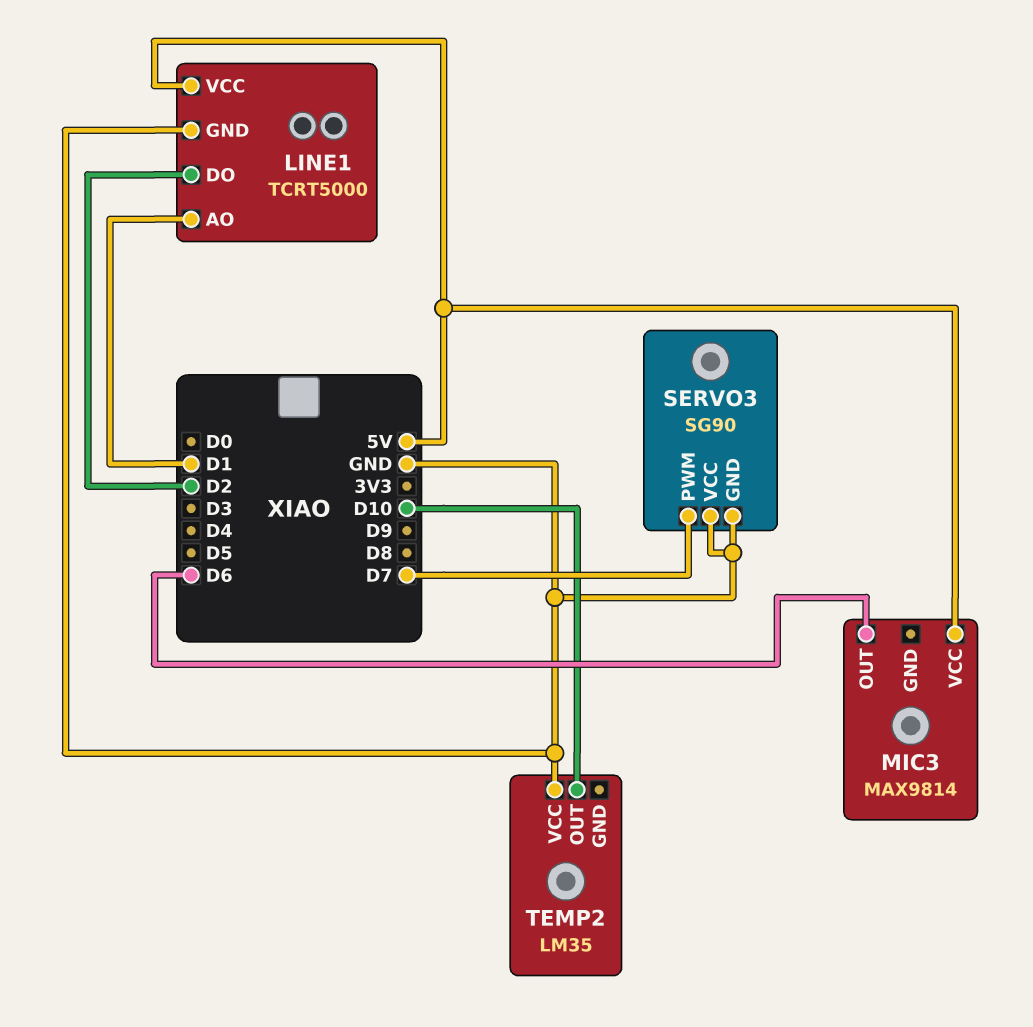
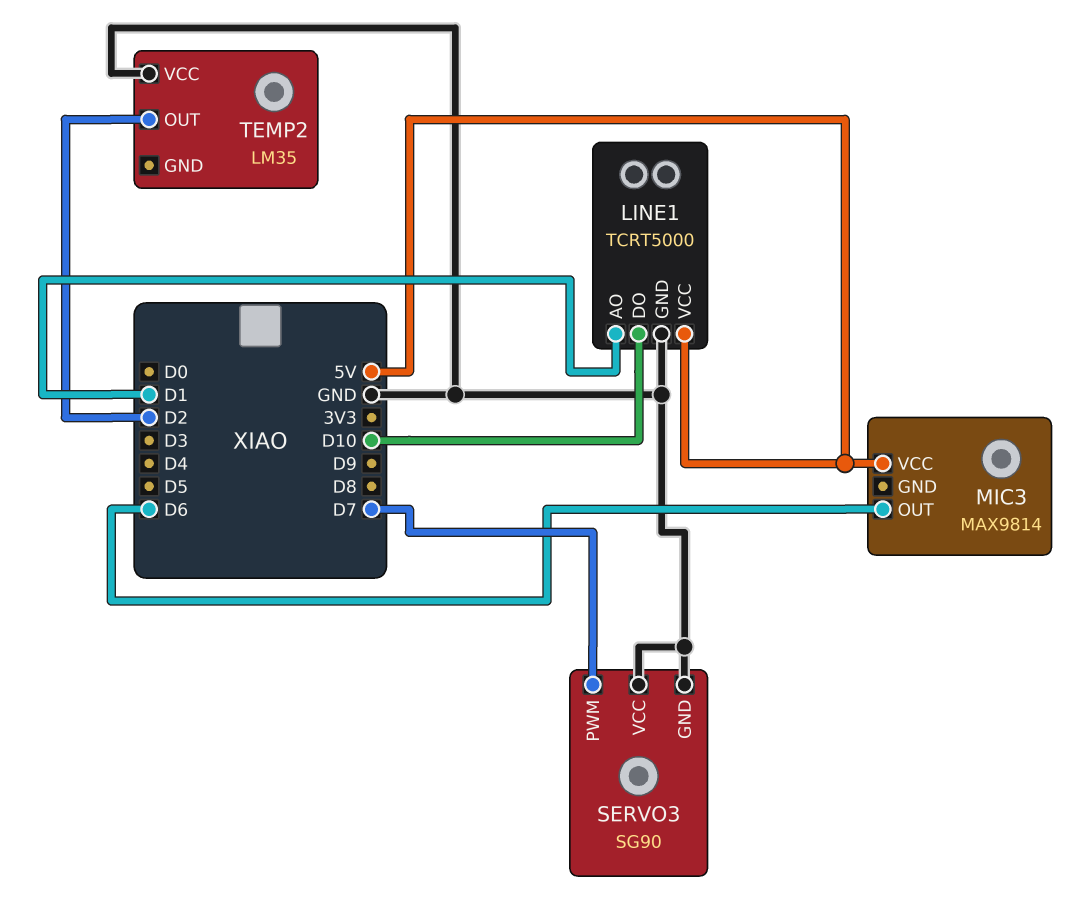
LINE1 pin DO: D2 -> D10
TEMP2 pin OUT: D10 -> D2

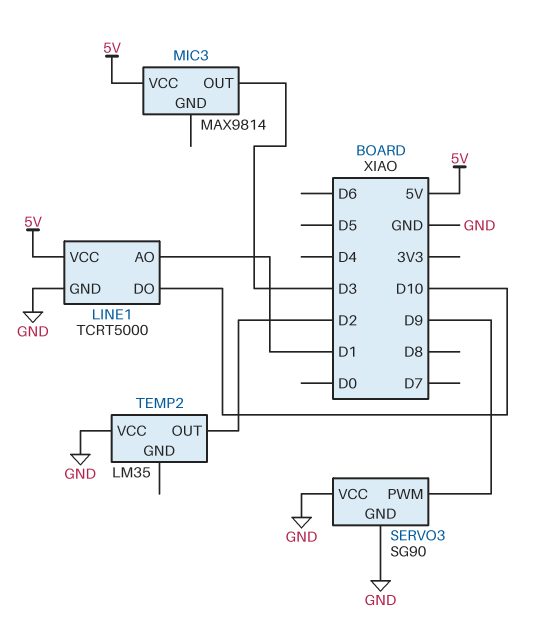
MIC3 pin OUT: D6 -> D3
SERVO3 pin PWM: D7 -> D9

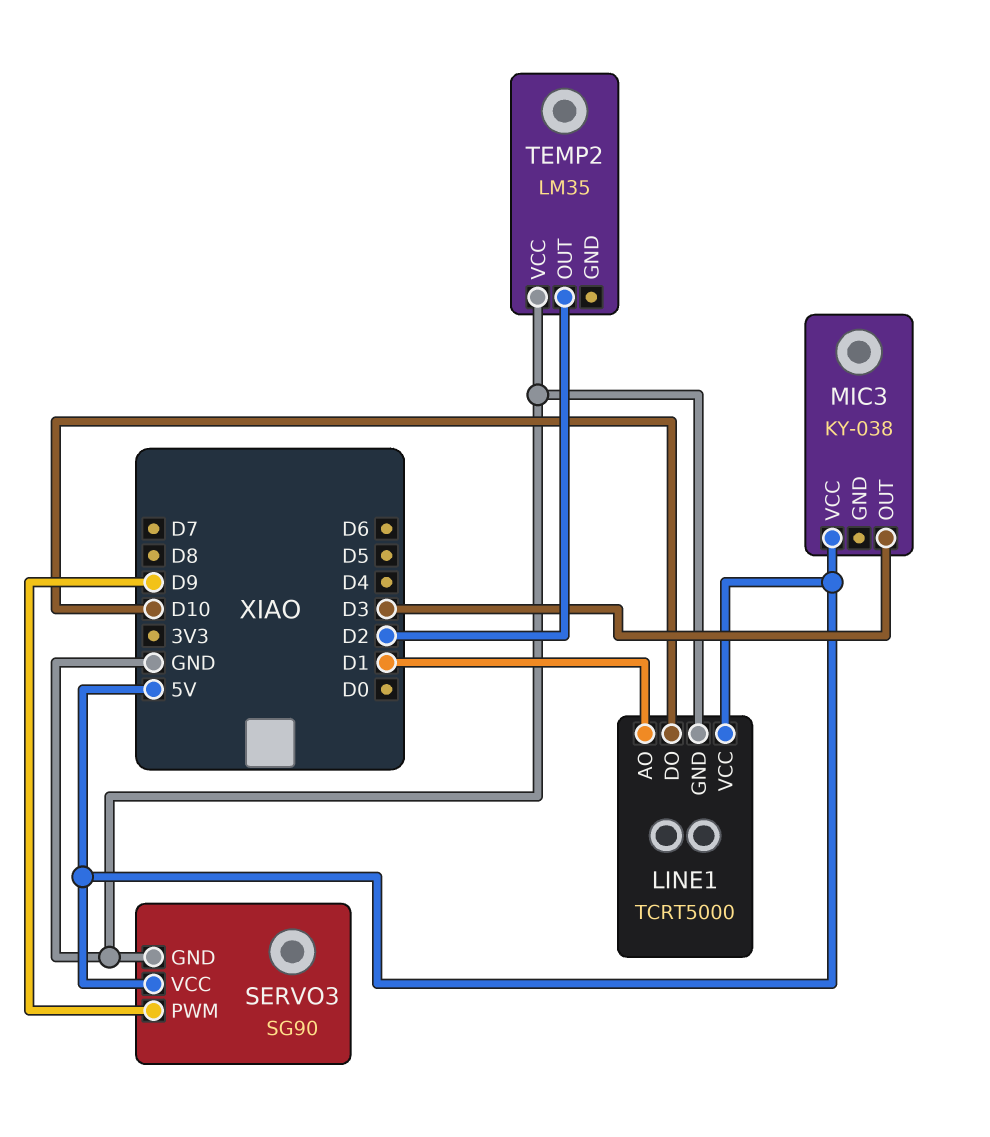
MIC3: MAX9814 -> KY-038
SERVO3 pin VCC: GND -> 5V

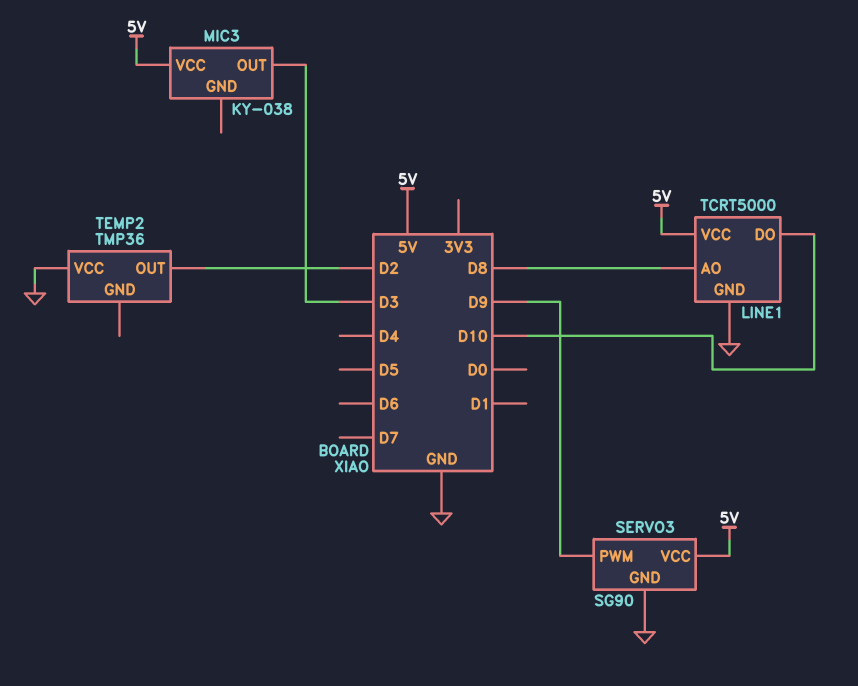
LINE1 pin AO: D1 -> D8
TEMP2: LM35 -> TMP36

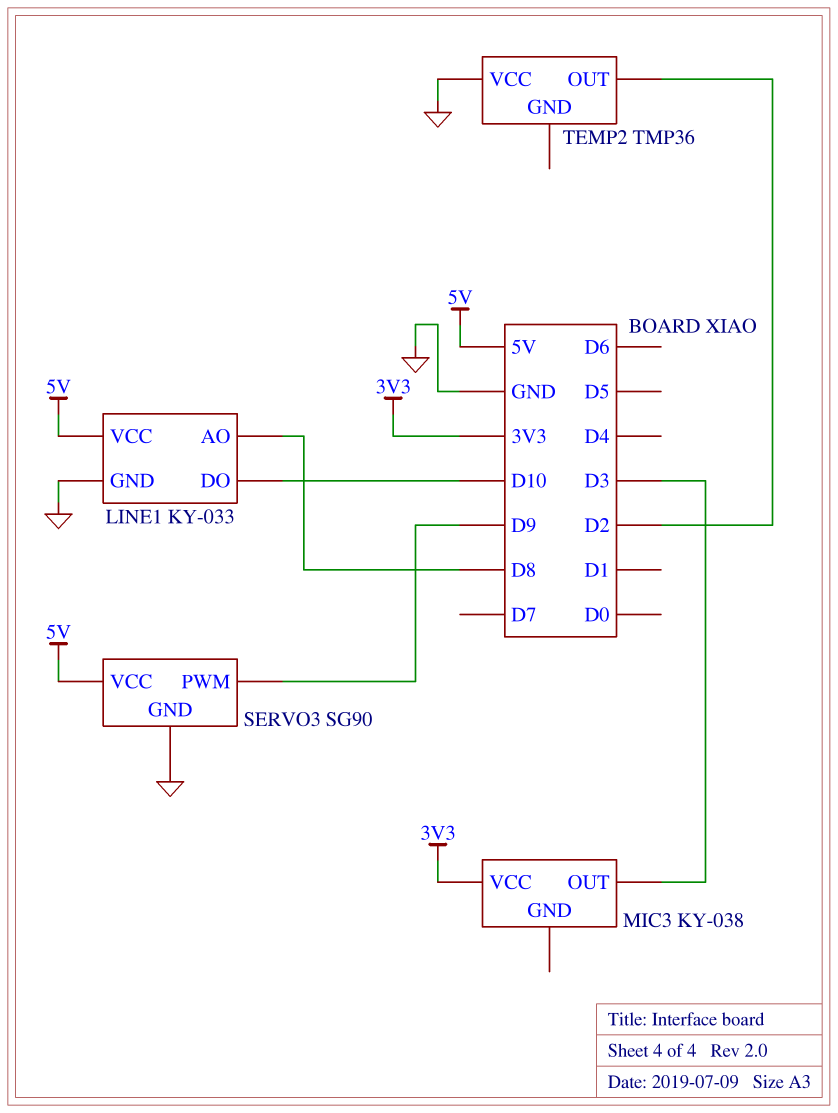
LINE1: TCRT5000 -> KY-033
MIC3 pin VCC: 5V -> 3V3

